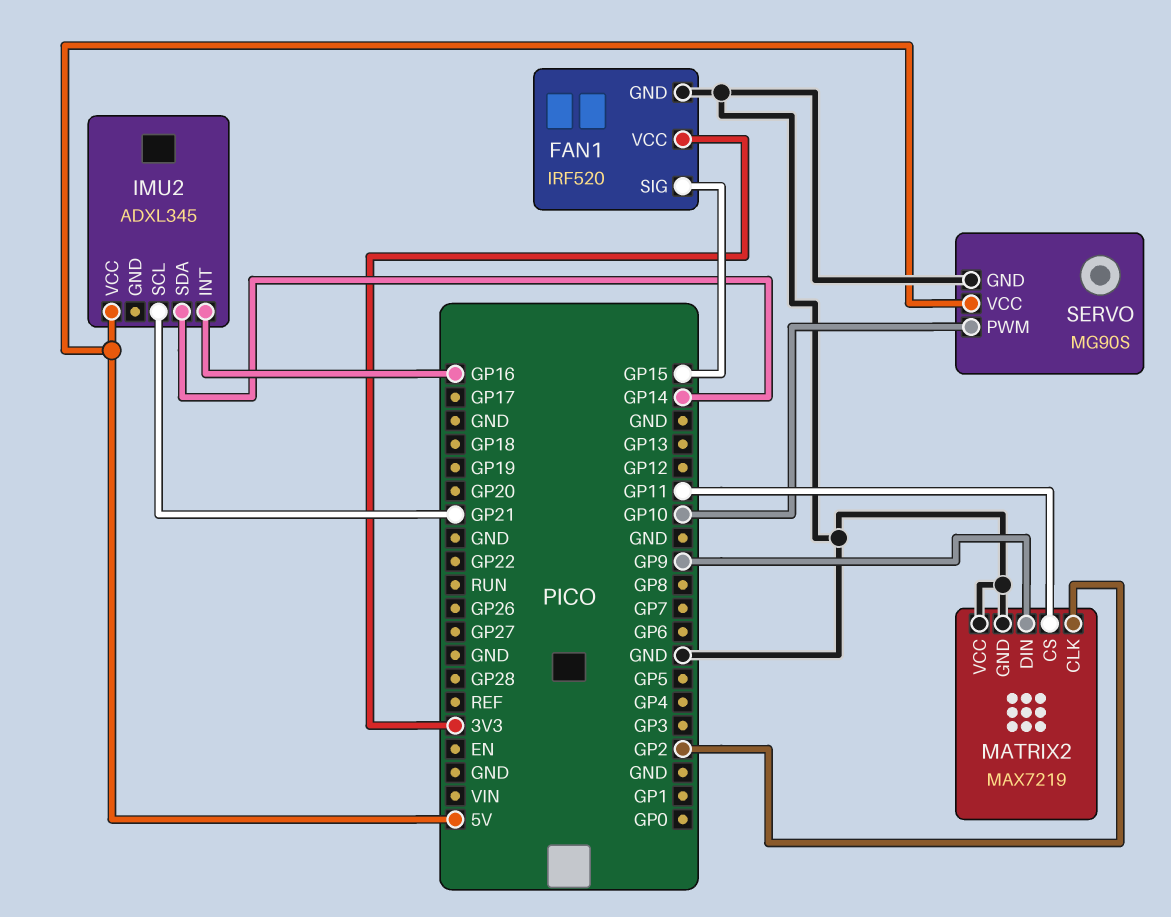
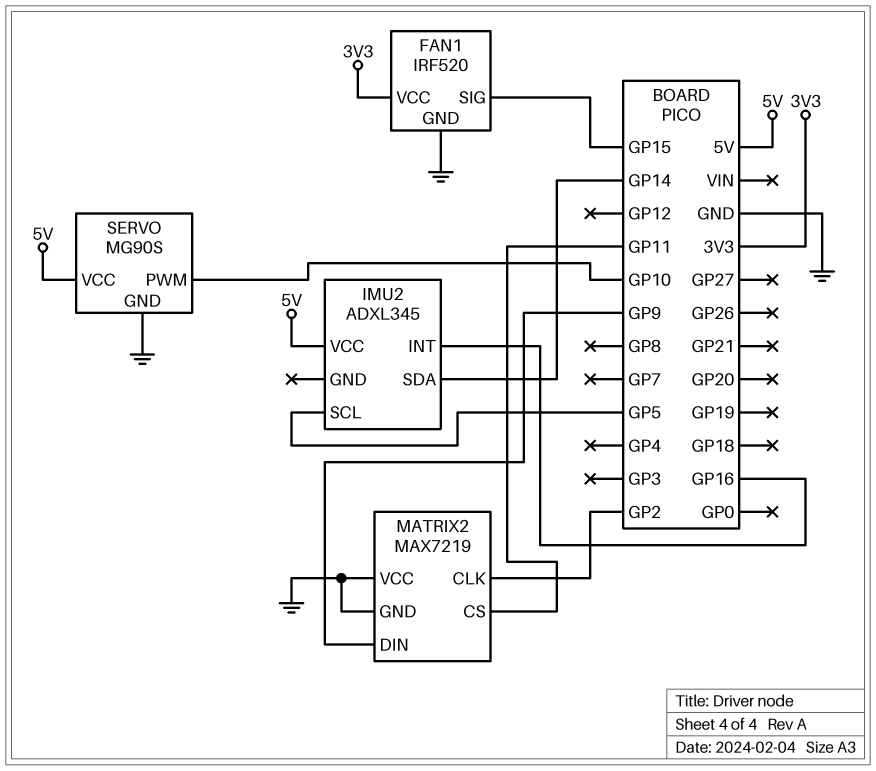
IMU2 pin SCL: GP21 -> GP5

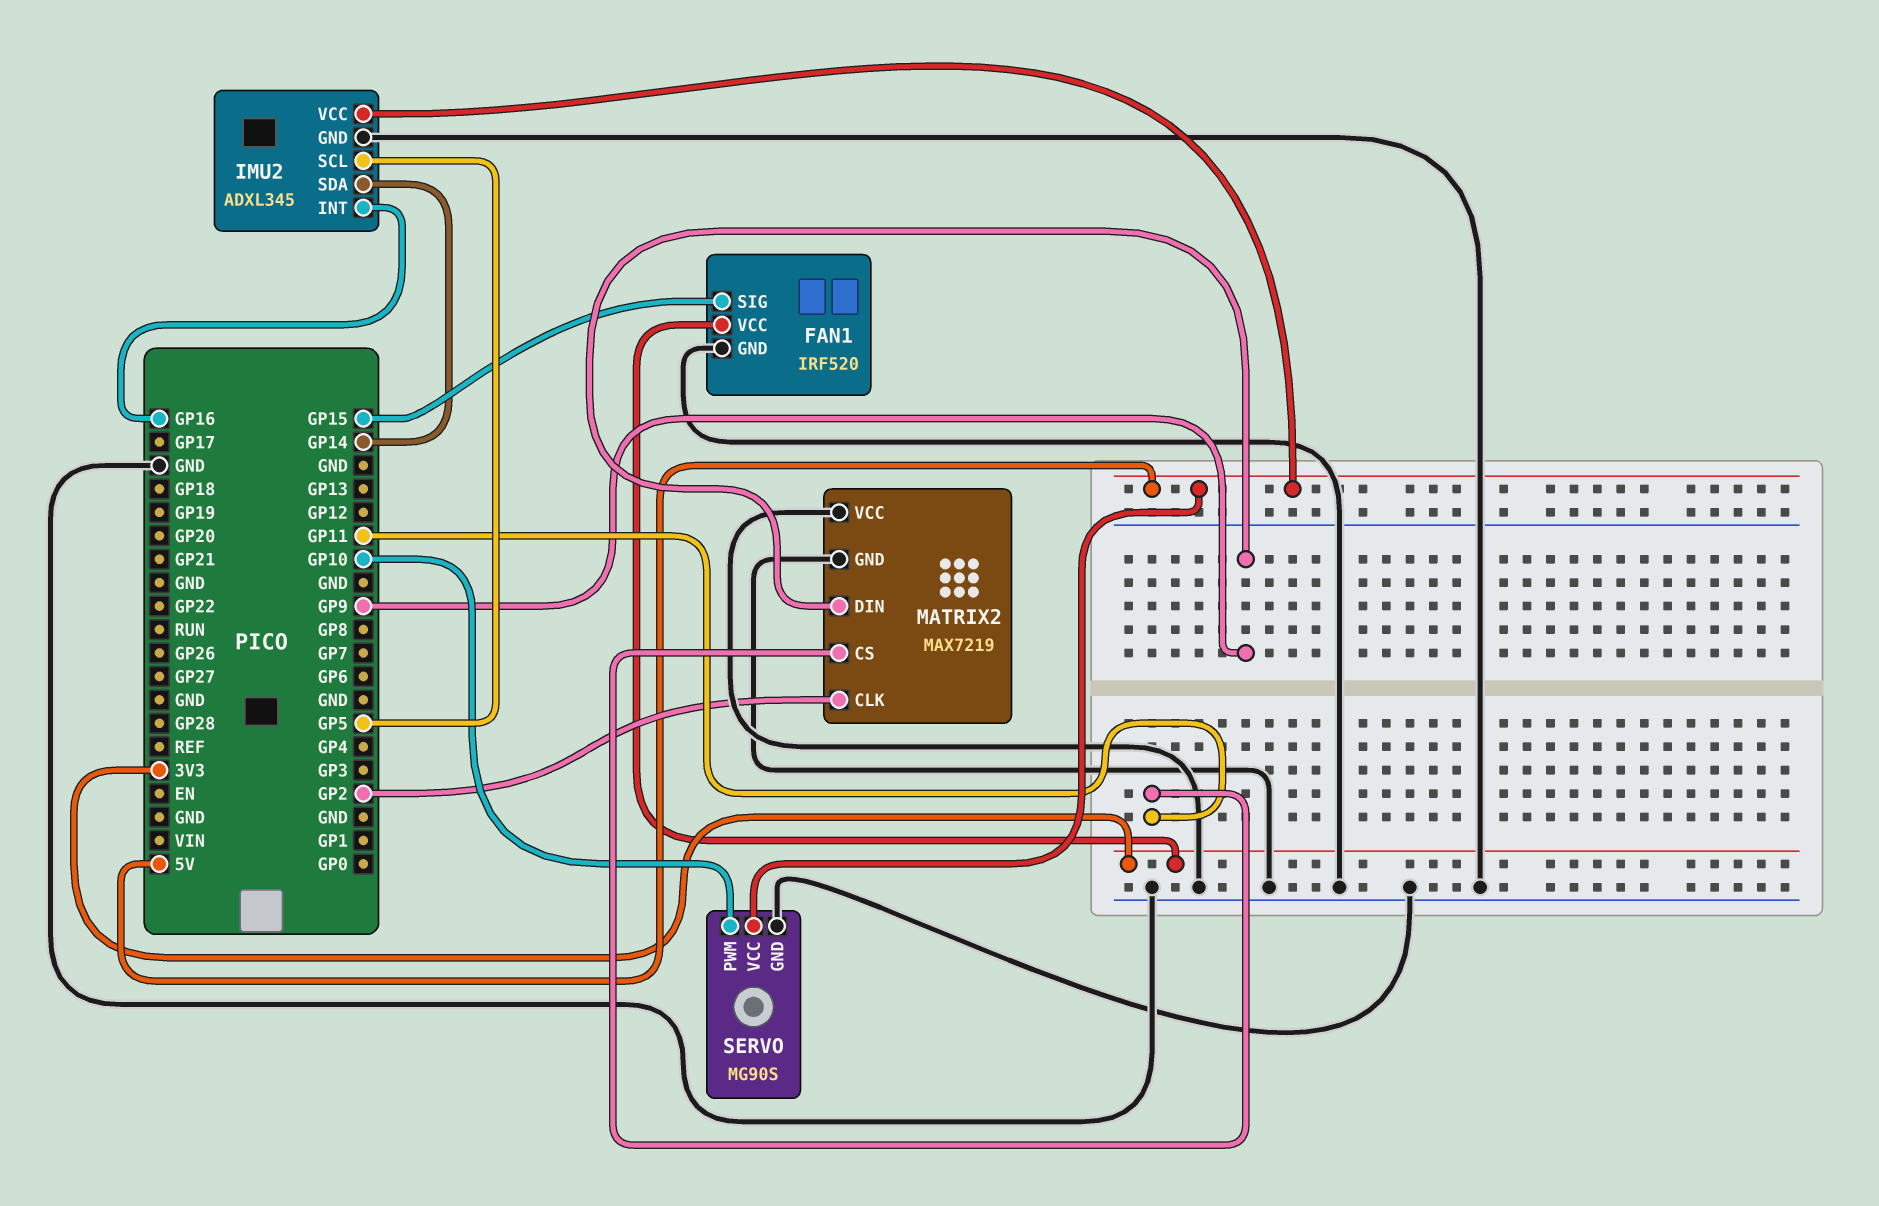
IMU2 pin GND: none -> GND

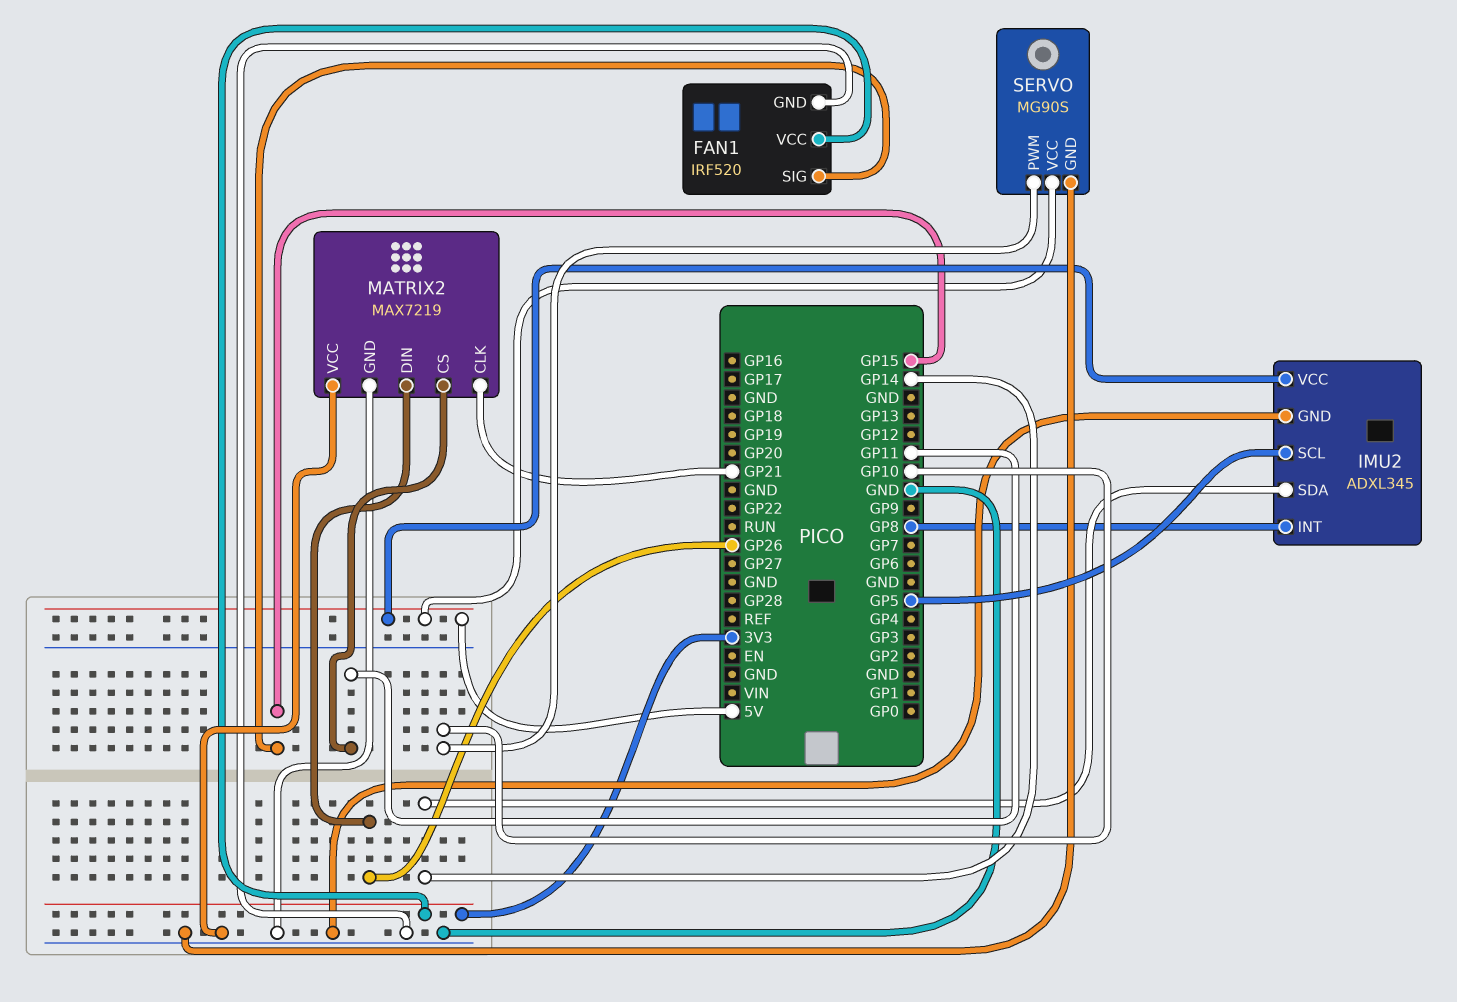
IMU2 pin INT: GP16 -> GP8
MATRIX2 pin CLK: GP2 -> GP21
MATRIX2 pin DIN: GP9 -> GP26

